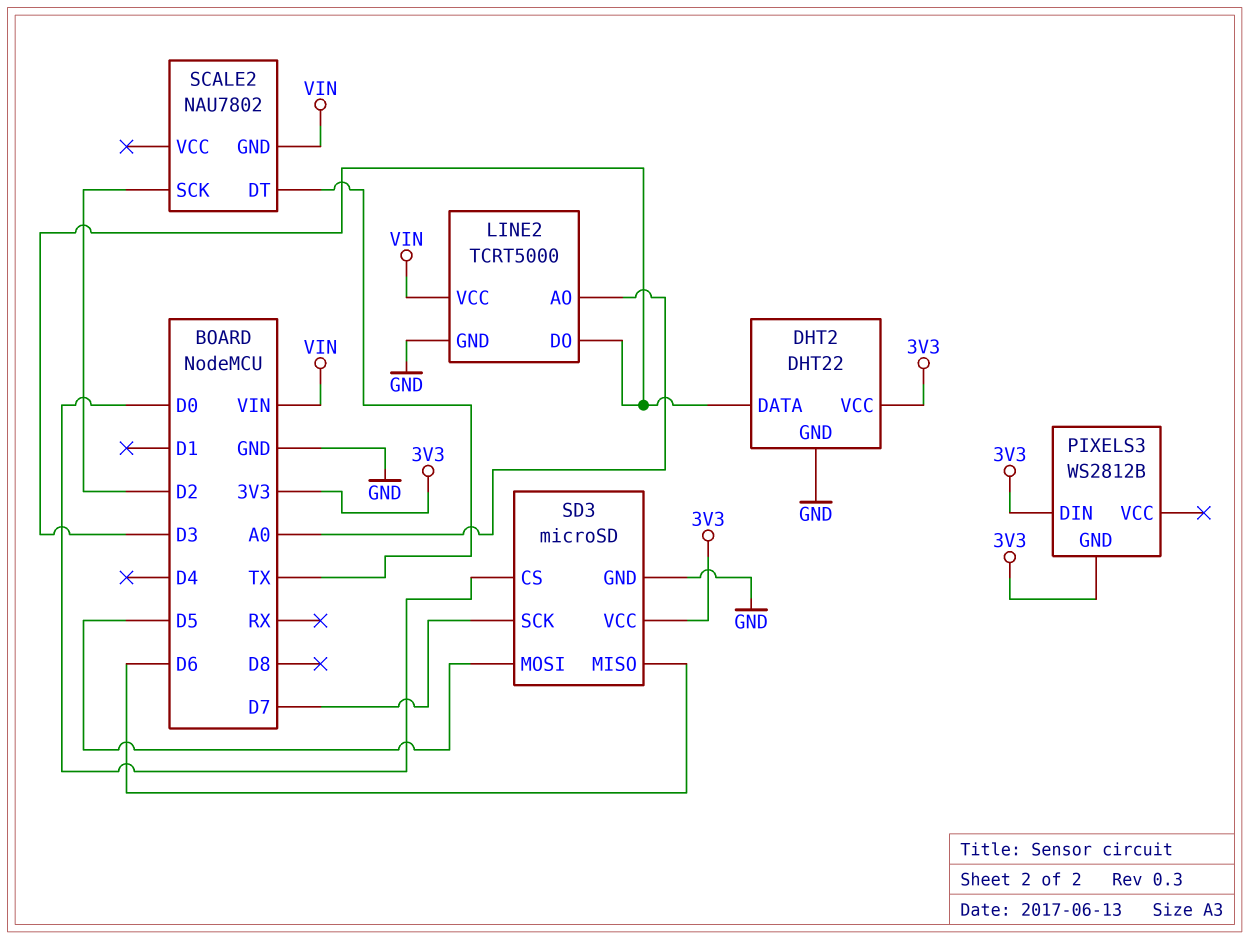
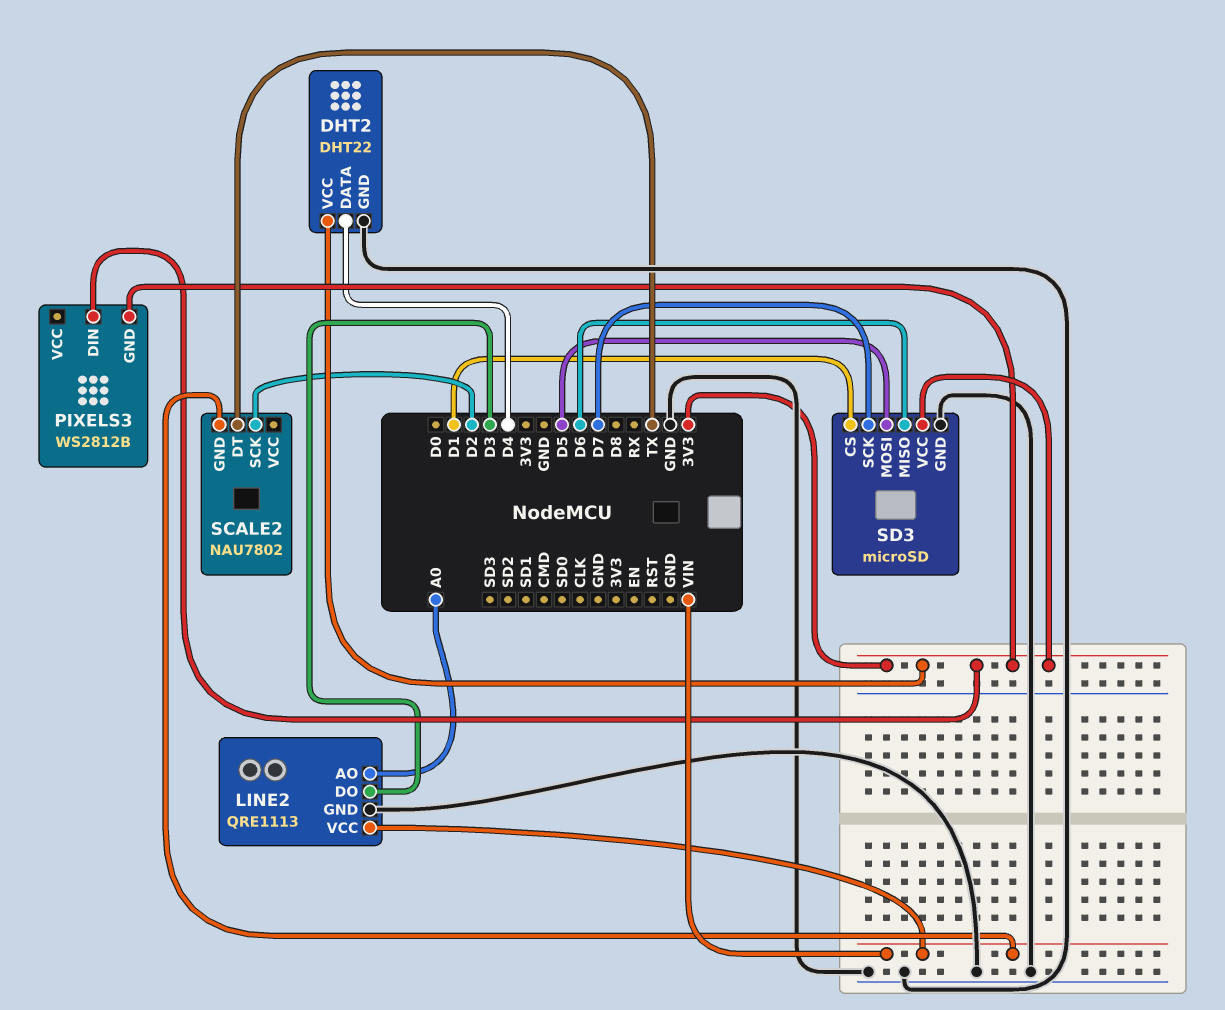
DHT2 pin DATA: D3 -> D4
LINE2: TCRT5000 -> QRE1113
SD3 pin CS: D0 -> D1

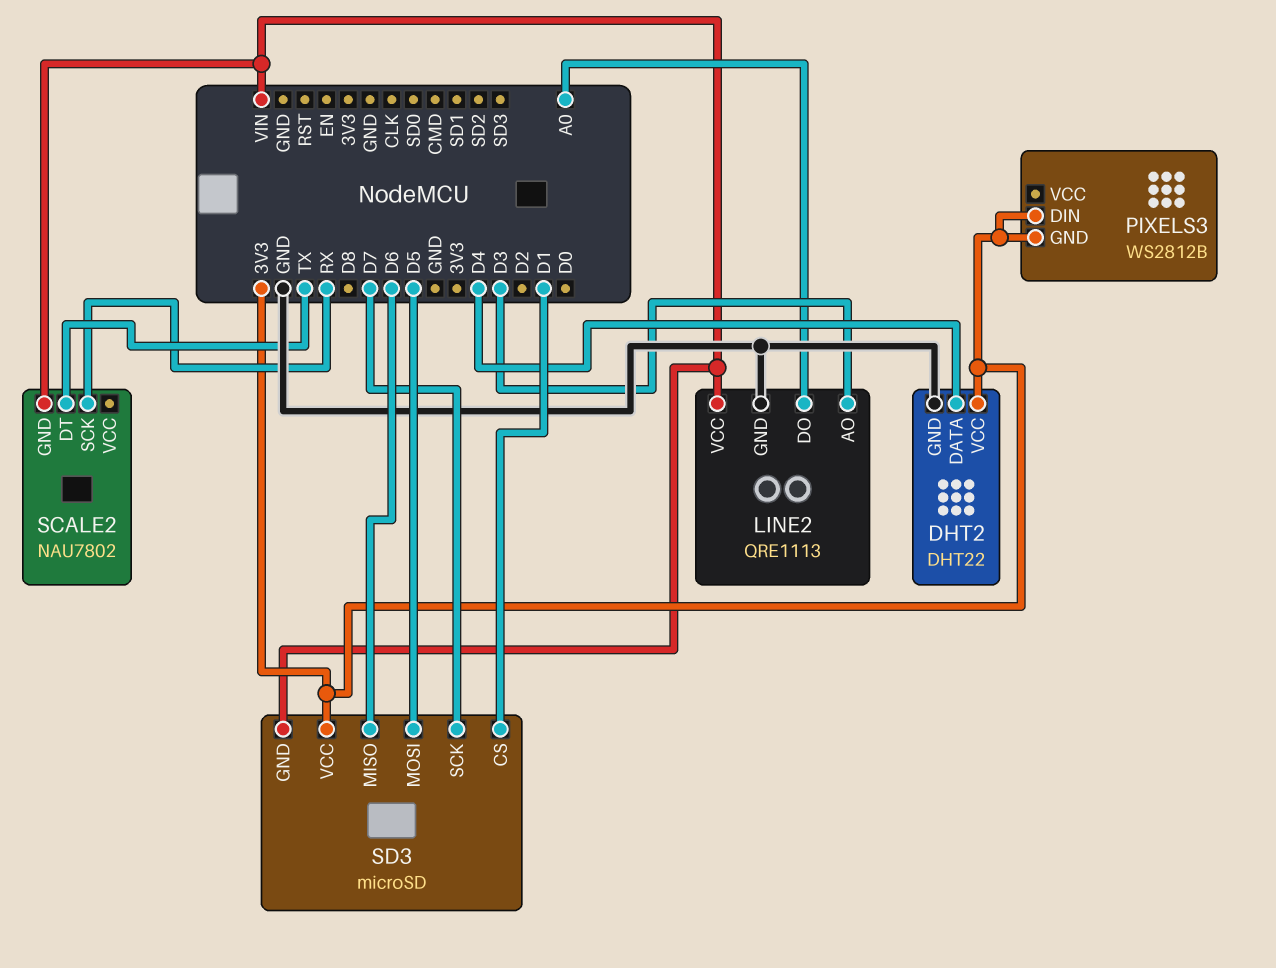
LINE2 pin AO: A0 -> D3
LINE2 pin DO: D3 -> A0
SCALE2 pin SCK: D2 -> RX
SD3 pin GND: GND -> VIN

